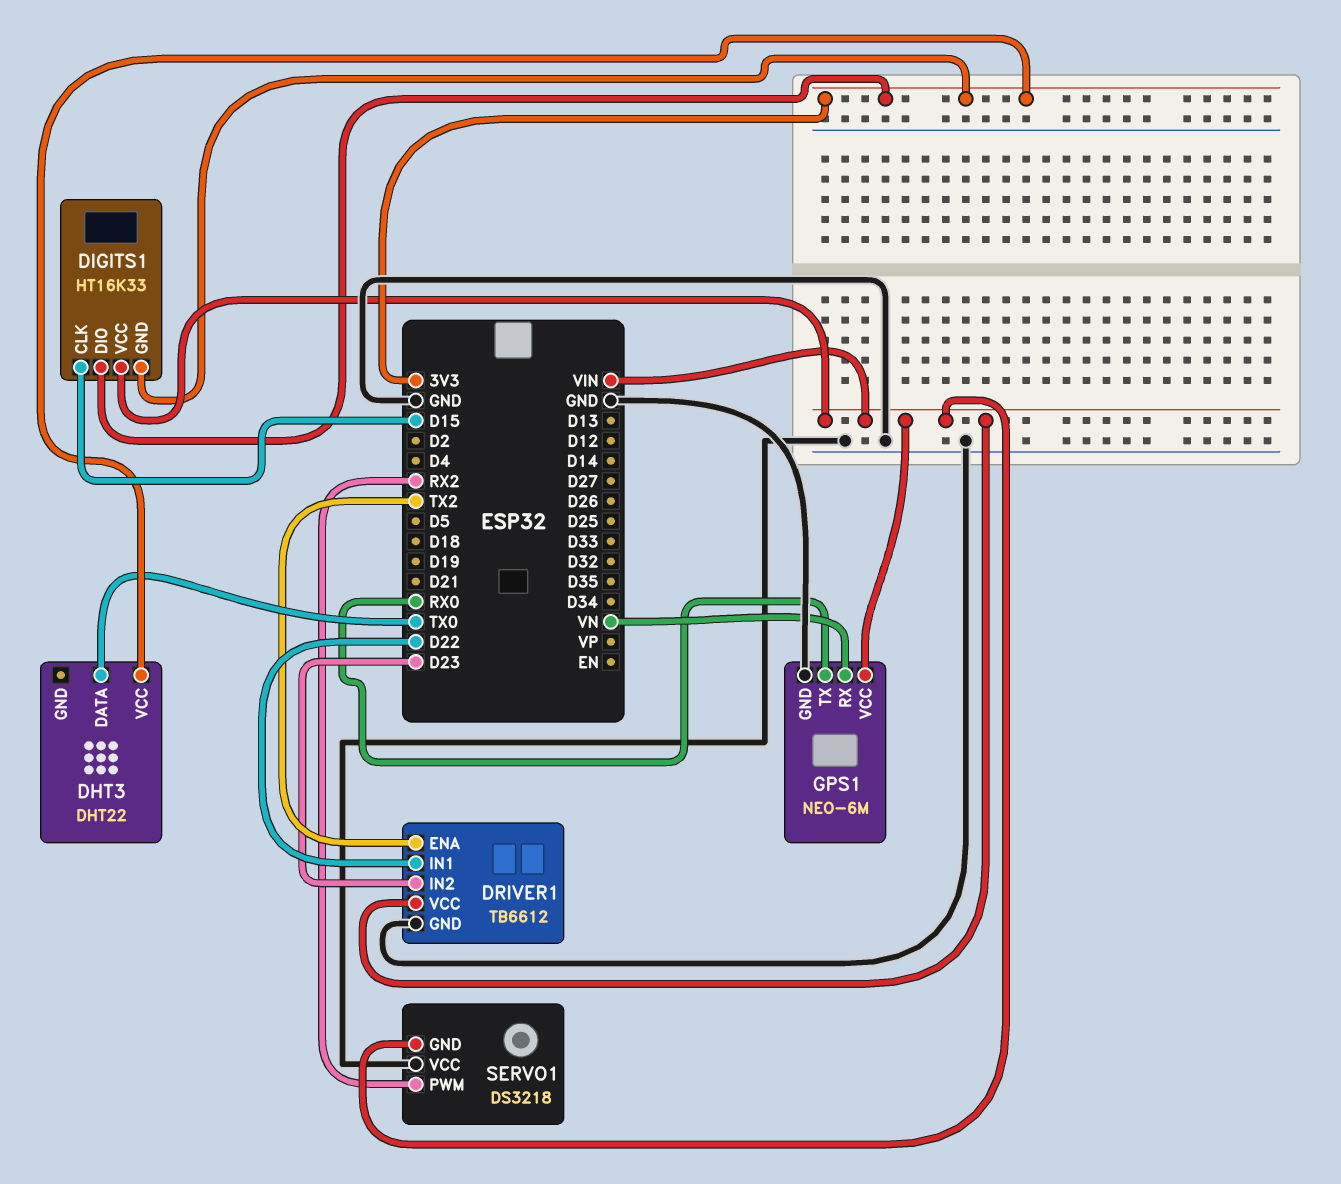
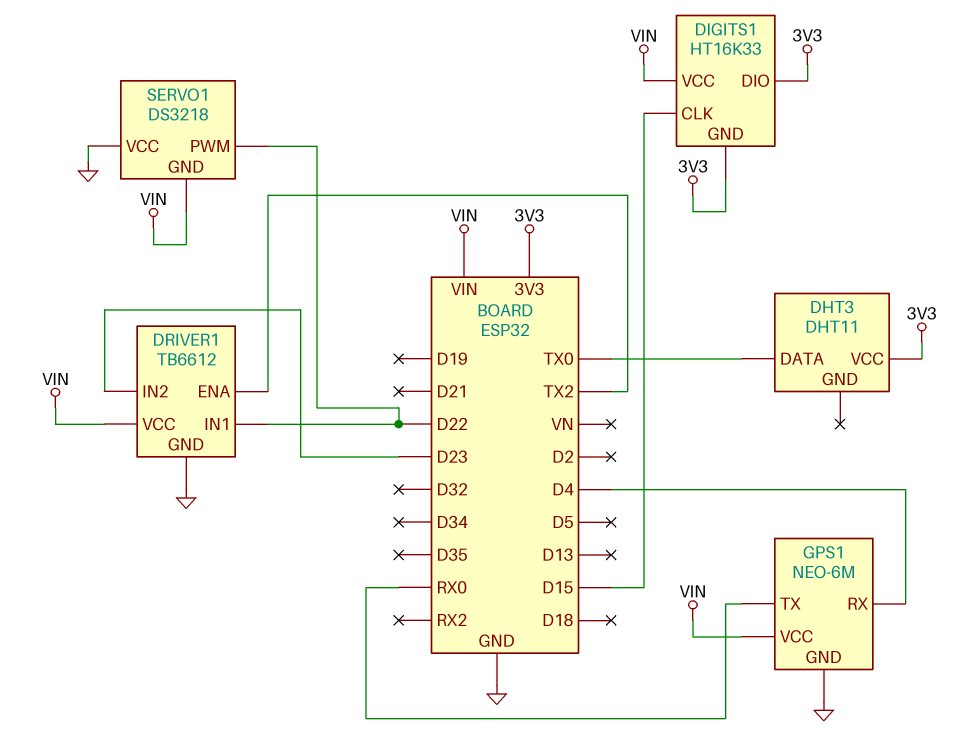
DHT3: DHT22 -> DHT11
GPS1 pin RX: VN -> D4
SERVO1 pin PWM: RX2 -> D22

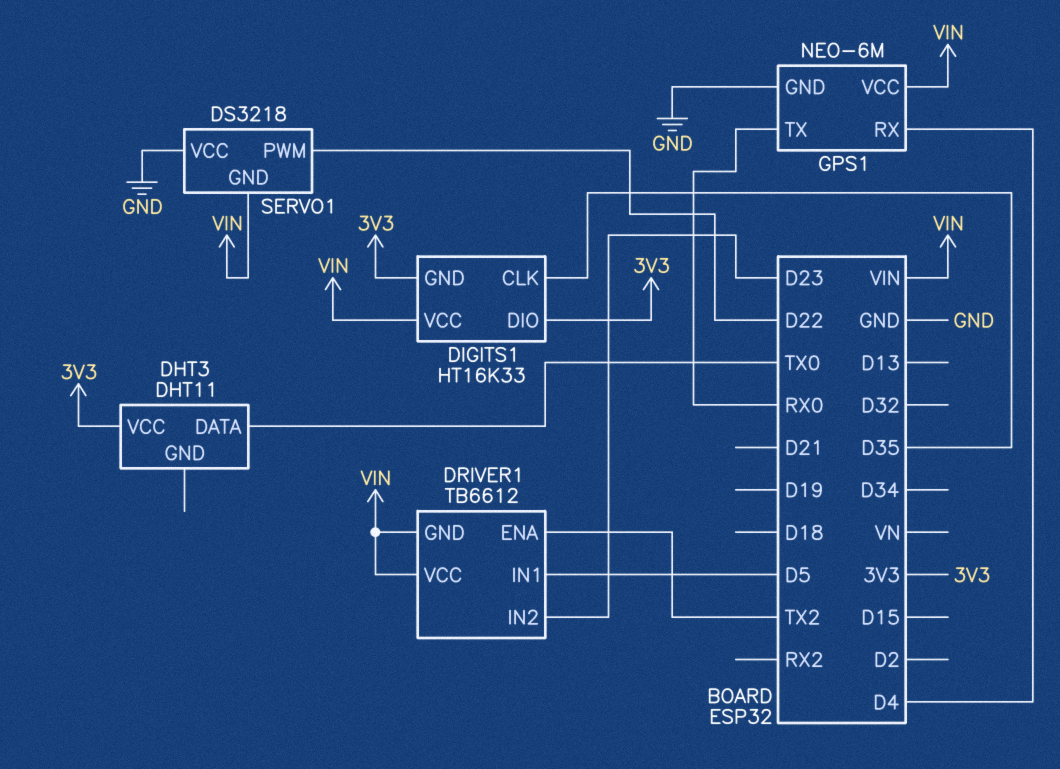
DIGITS1 pin CLK: D15 -> D35
DRIVER1 pin GND: GND -> VIN
DRIVER1 pin IN1: D22 -> D5

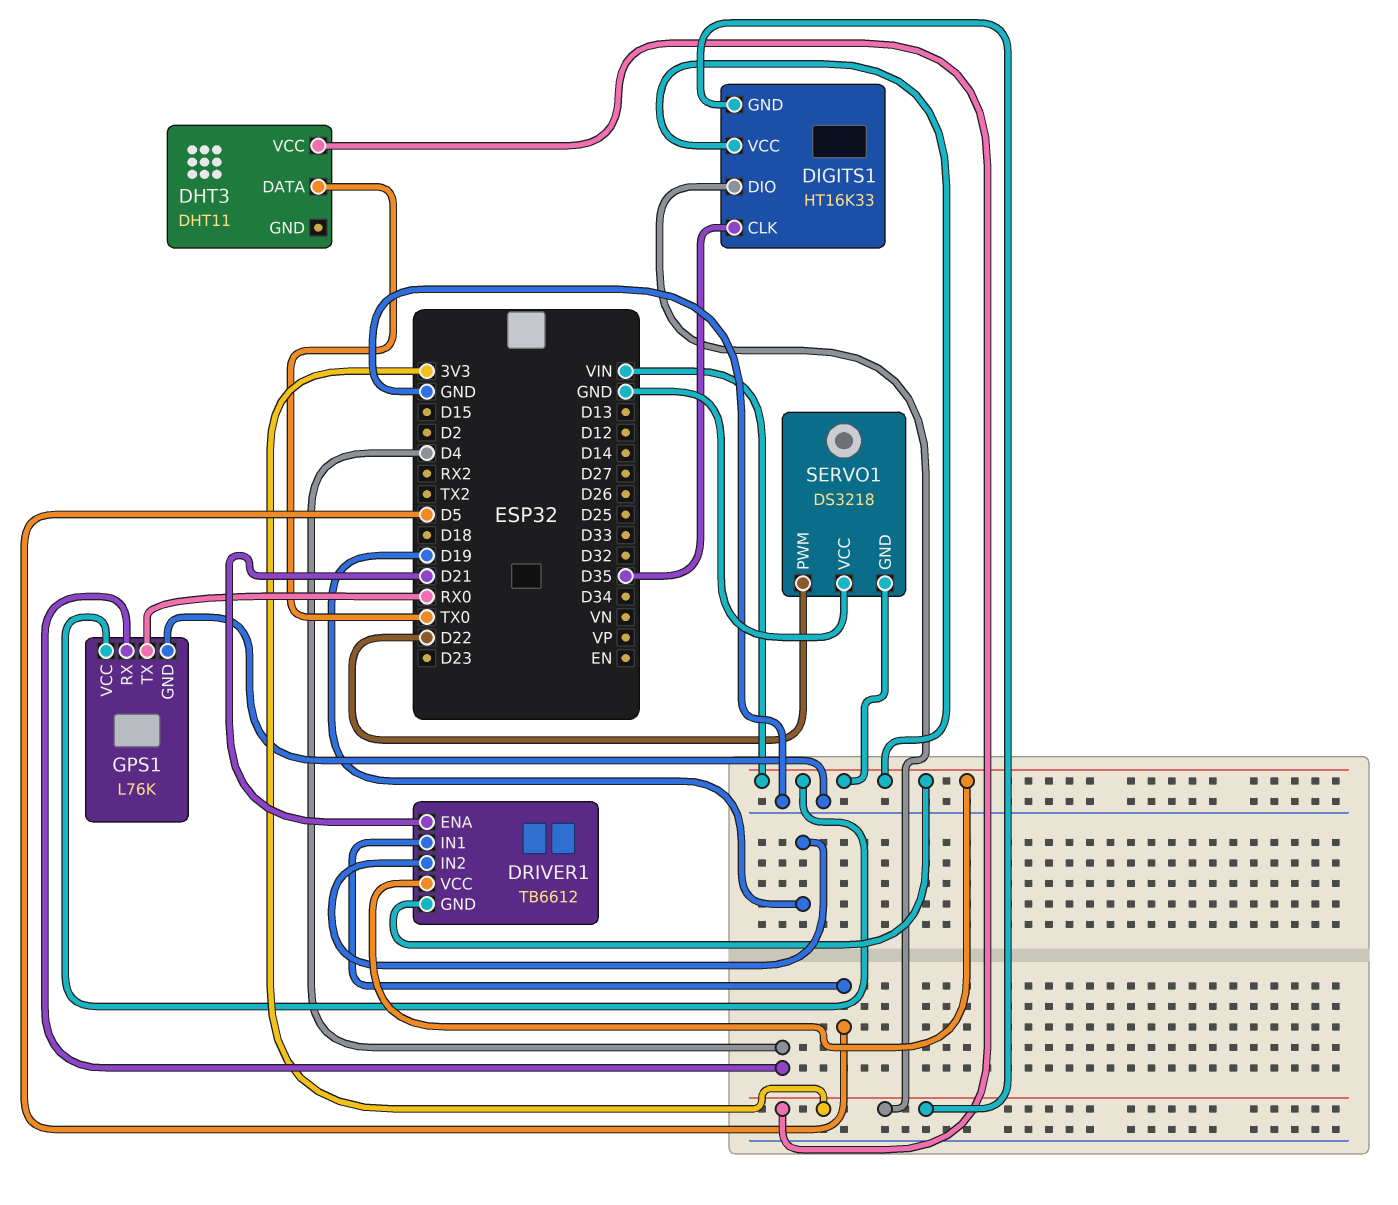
DRIVER1 pin ENA: TX2 -> D21
DRIVER1 pin IN2: D23 -> D19
GPS1: NEO-6M -> L76K

